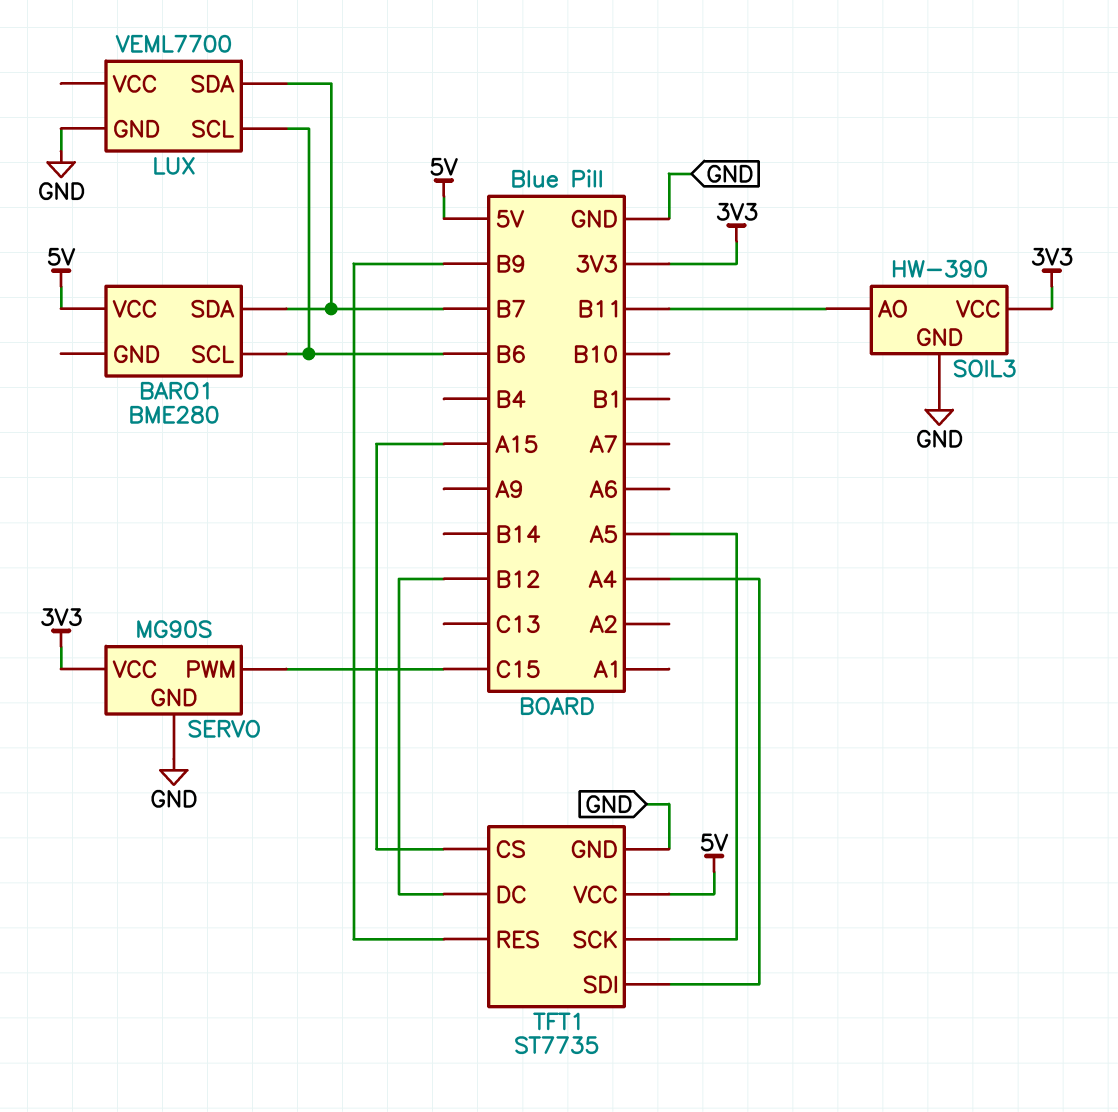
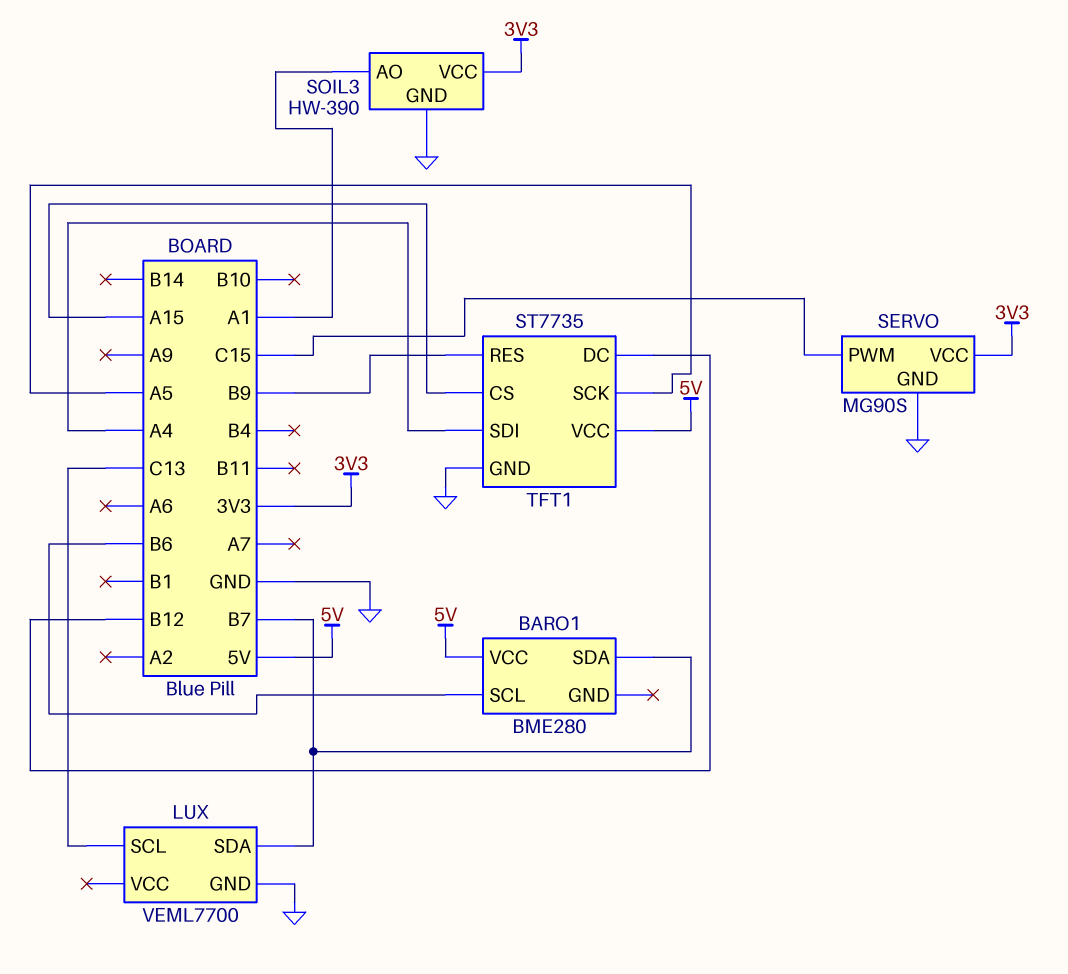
LUX pin SCL: B6 -> C13
SOIL3 pin AO: B11 -> A1

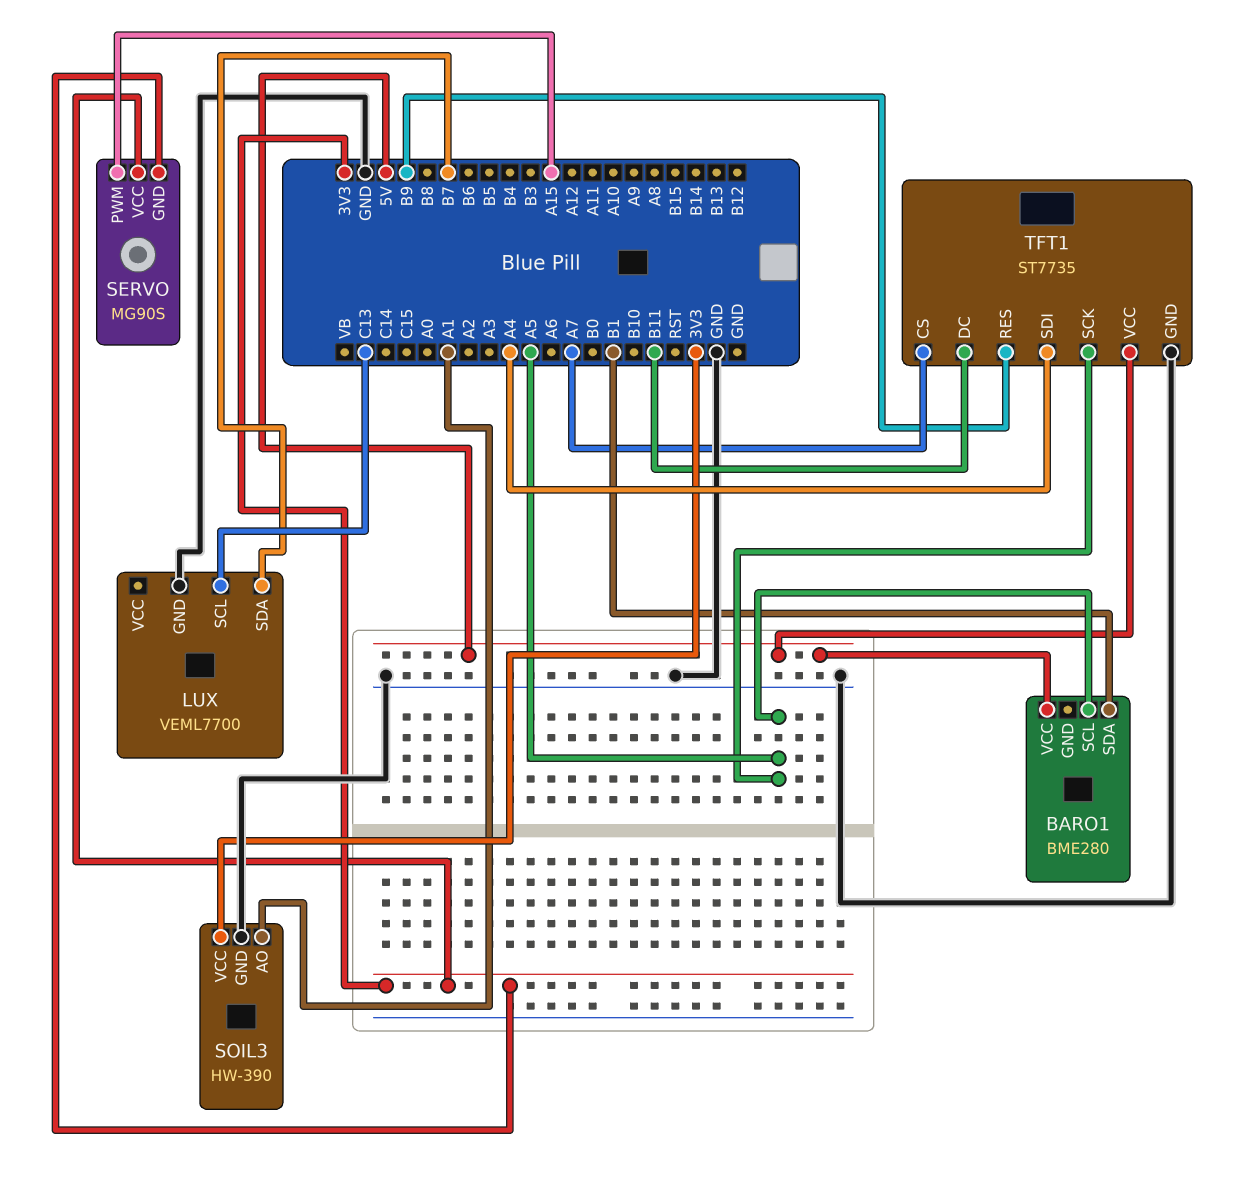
BARO1 pin SCL: B6 -> A5
BARO1 pin SDA: B7 -> B1
SERVO pin GND: GND -> 3V3
SERVO pin PWM: C15 -> A15
TFT1 pin CS: A15 -> A7
TFT1 pin DC: B12 -> B11

